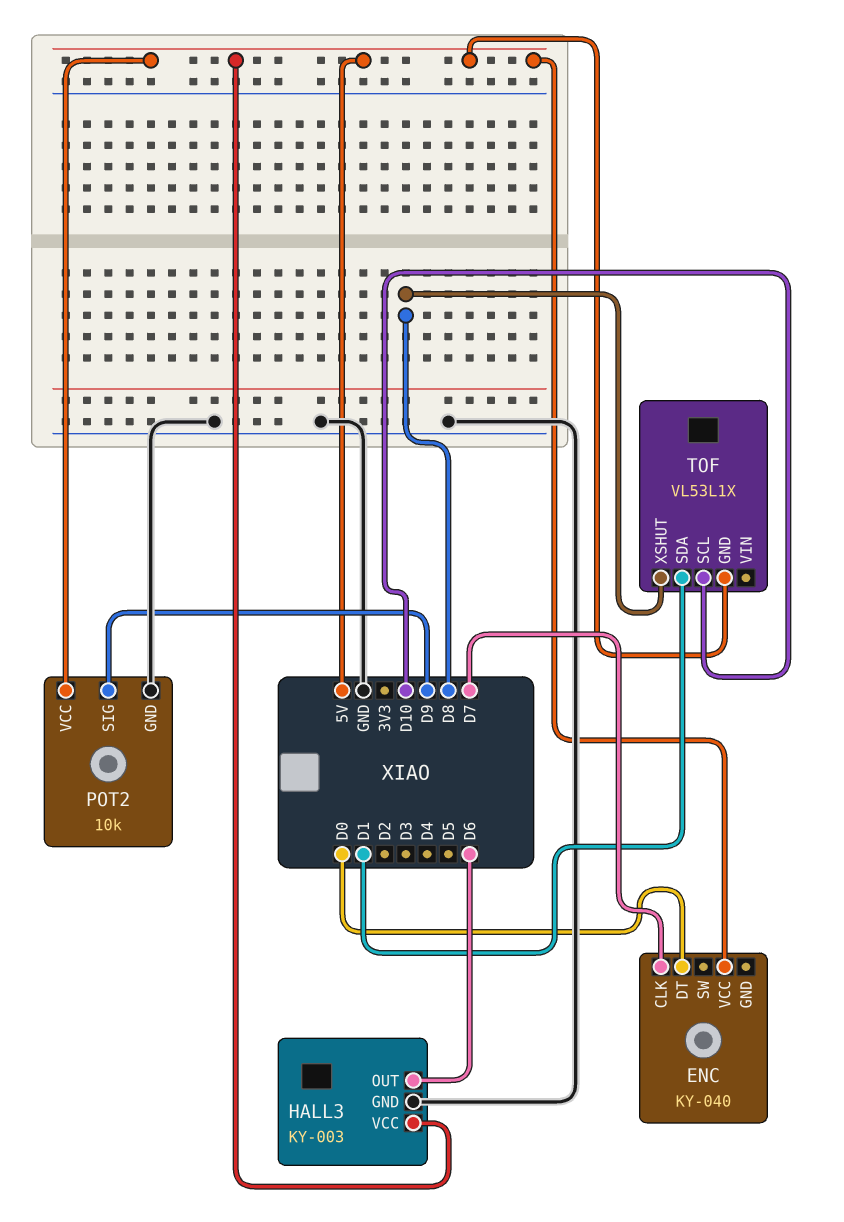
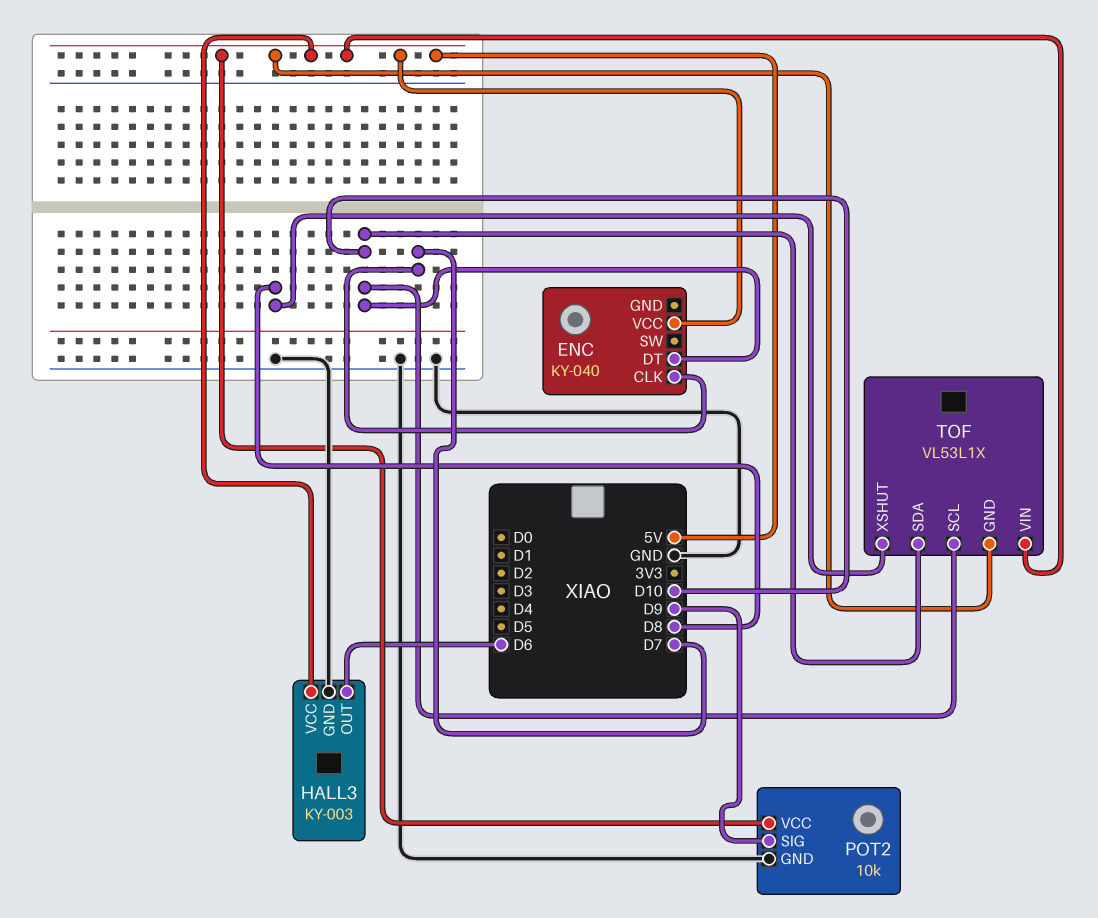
ENC pin DT: D0 -> D10
TOF pin SDA: D1 -> D10
TOF pin VIN: none -> 5V

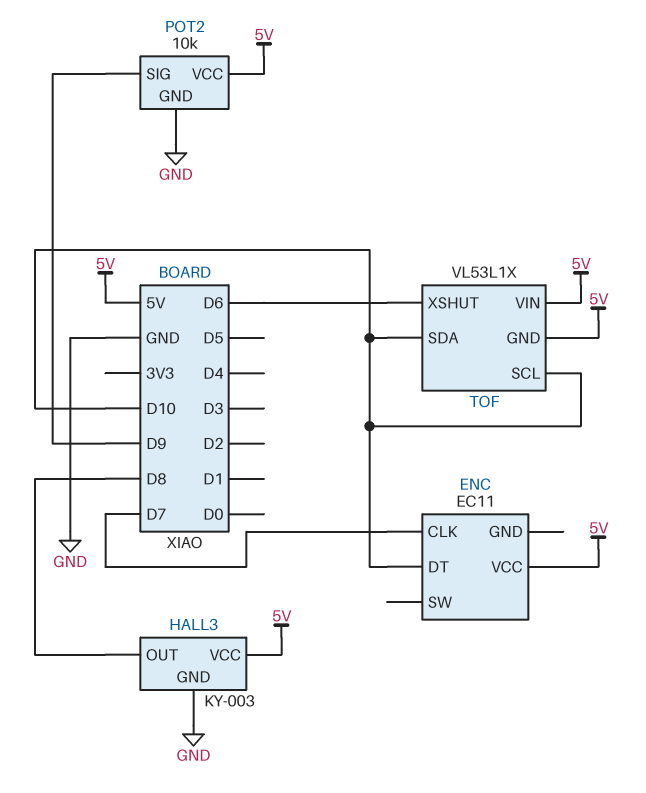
ENC: KY-040 -> EC11
HALL3 pin OUT: D6 -> D8
TOF pin XSHUT: D8 -> D6

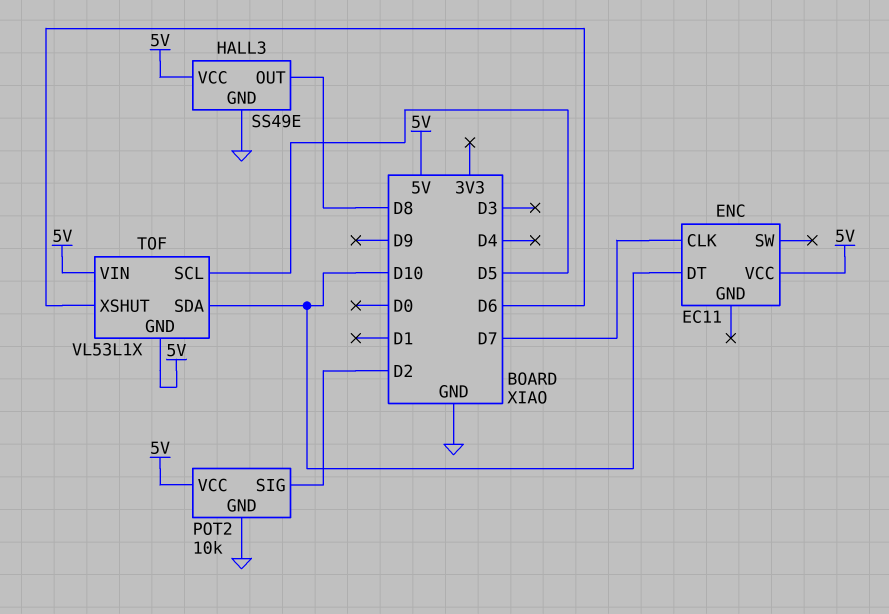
HALL3: KY-003 -> SS49E
POT2 pin SIG: D9 -> D2
TOF pin SCL: D10 -> D5

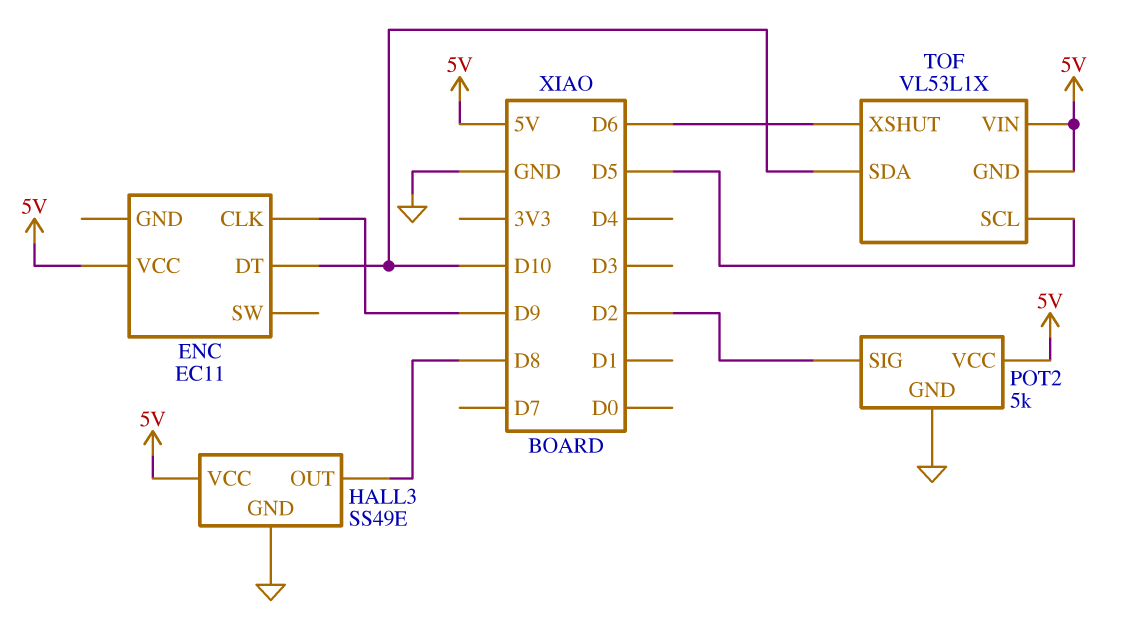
ENC pin CLK: D7 -> D9
POT2: 10k -> 5k

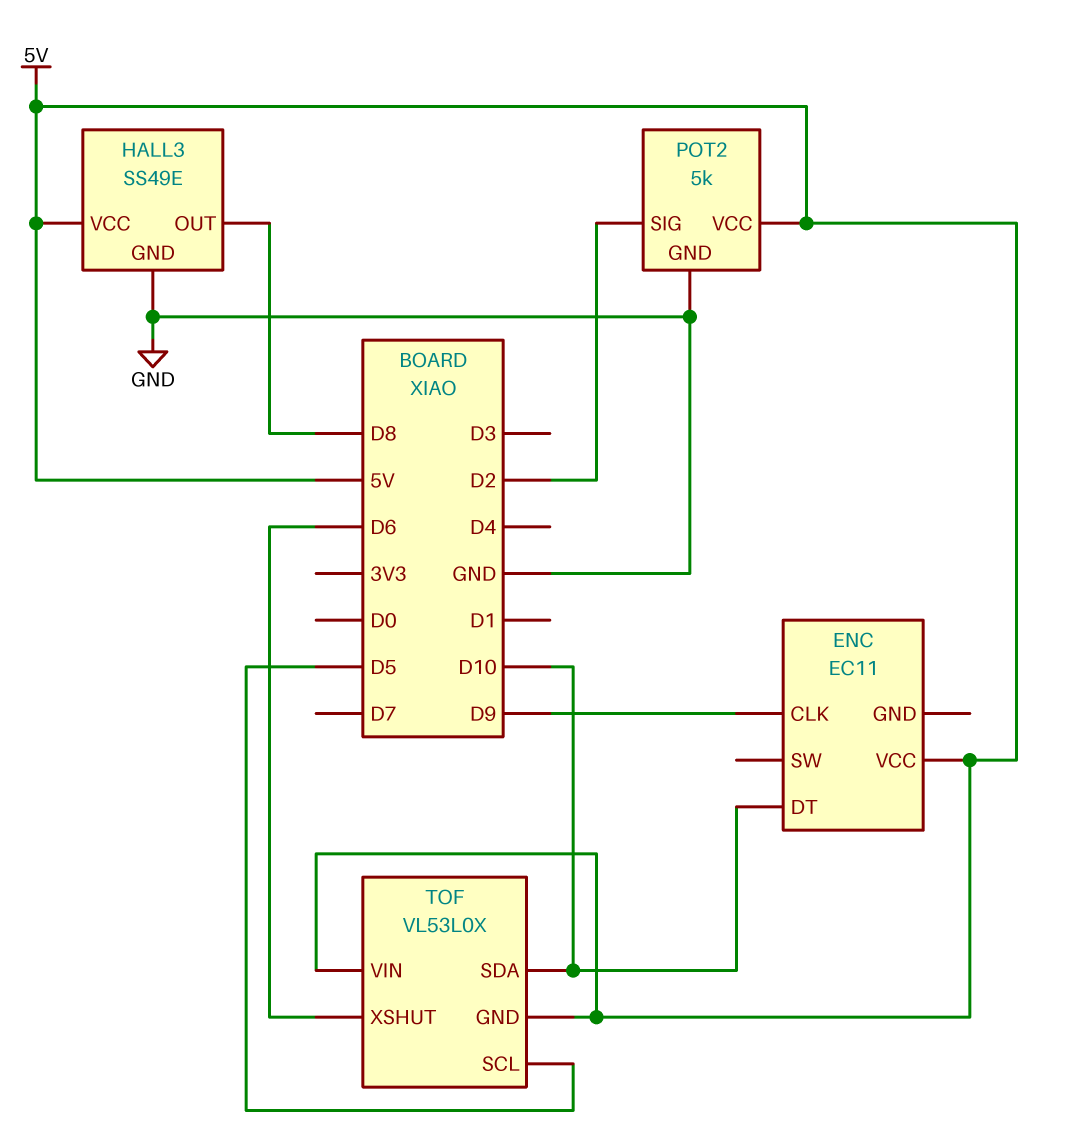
TOF: VL53L1X -> VL53L0X

